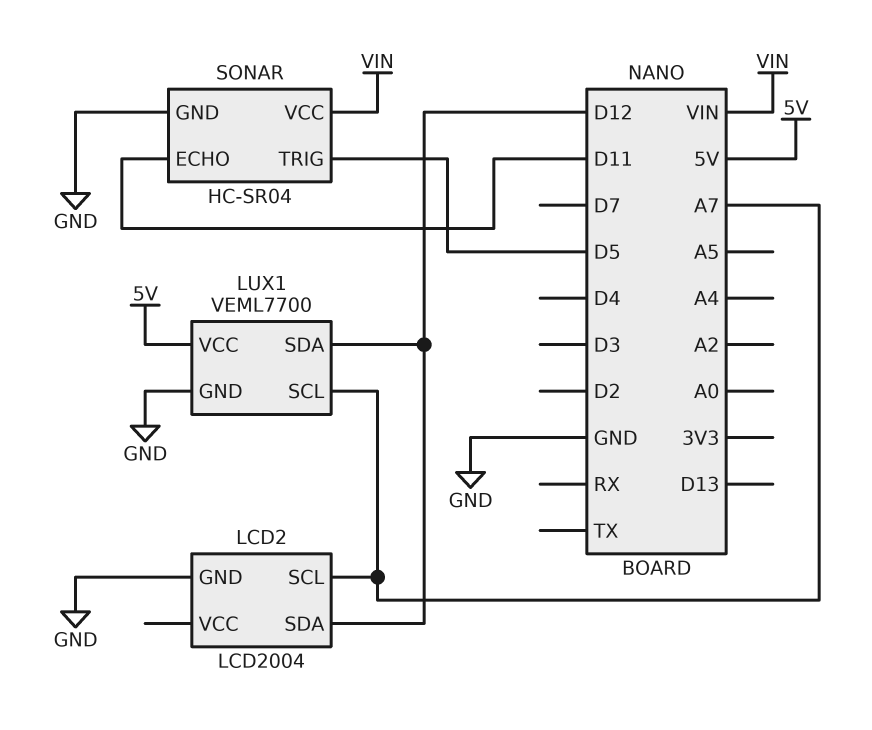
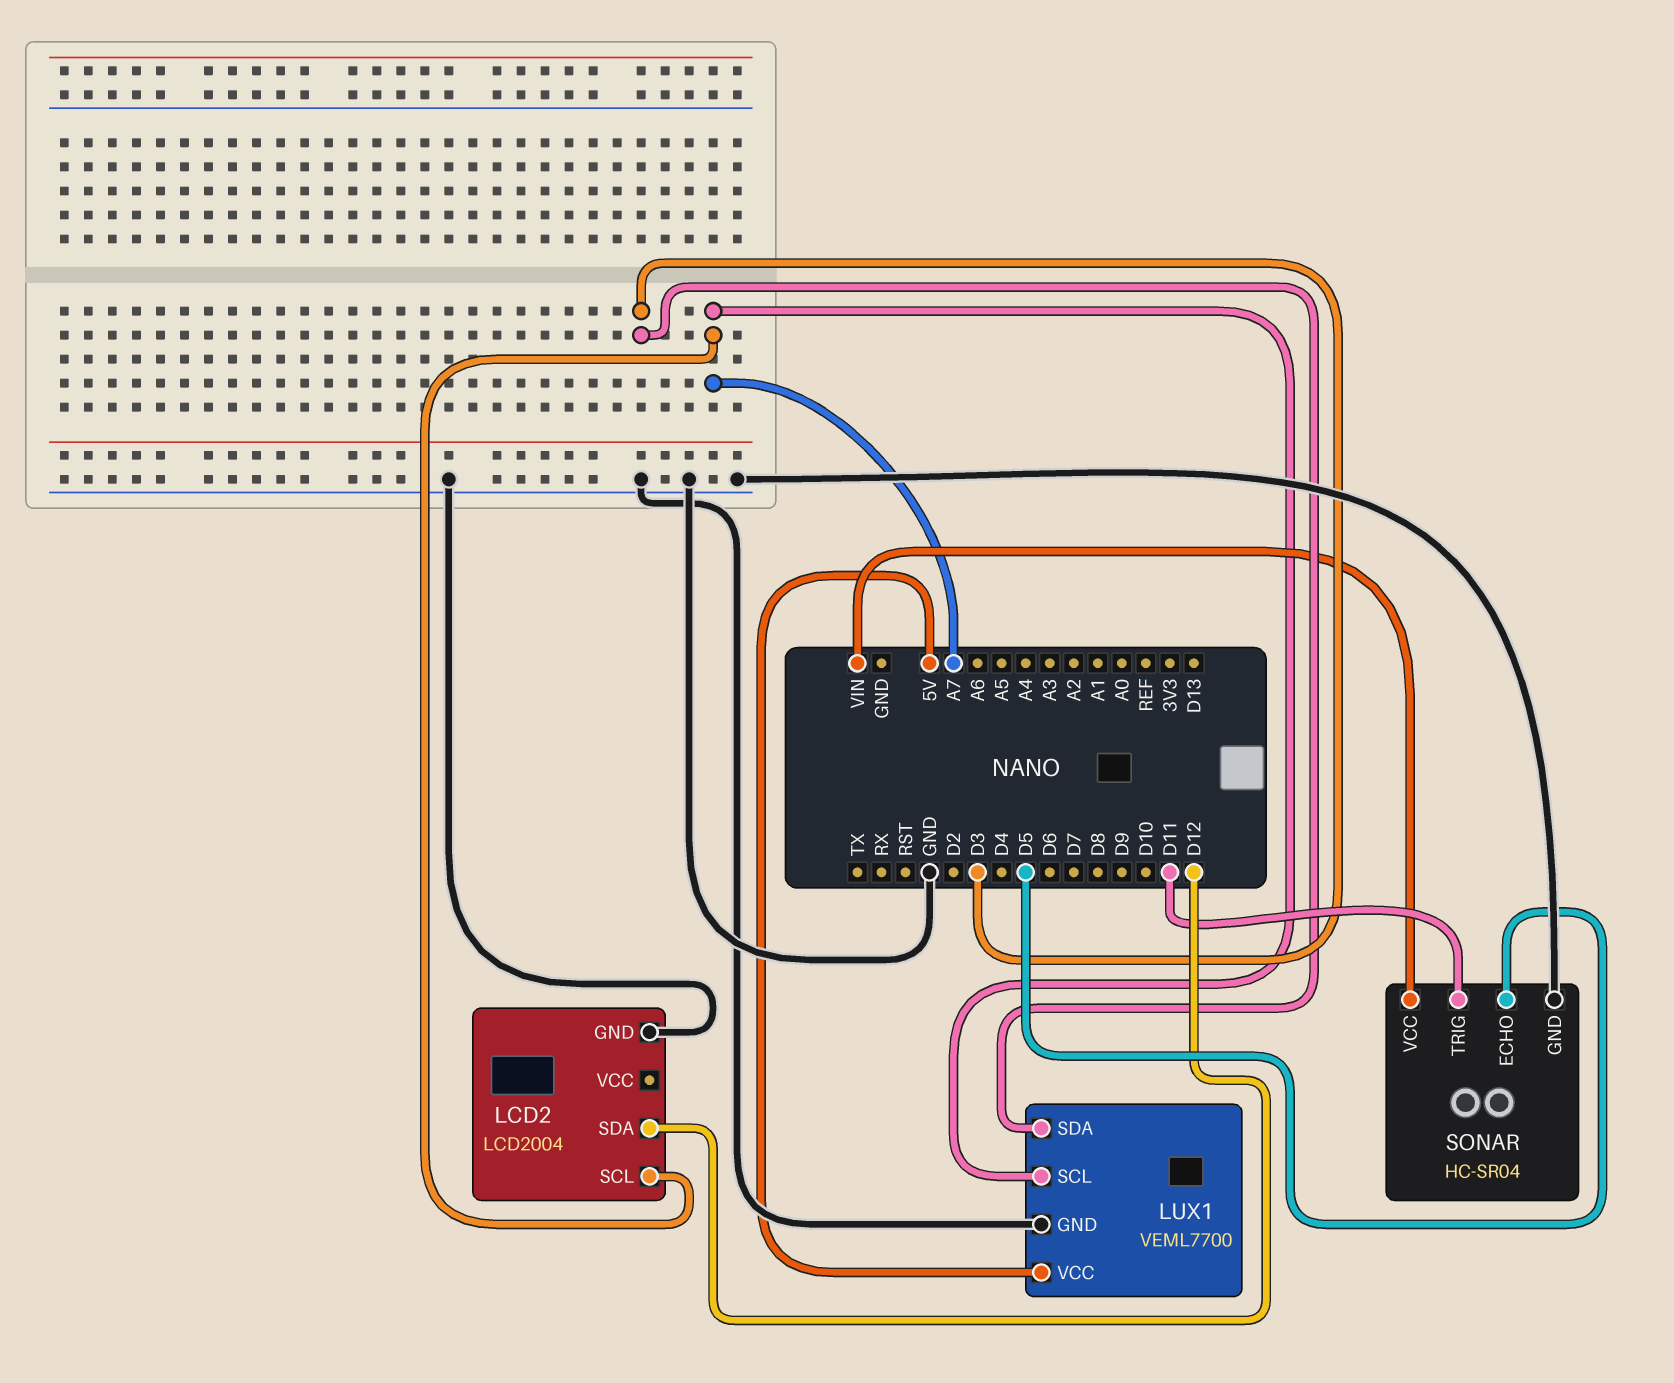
LUX1 pin SDA: D12 -> D3
SONAR pin ECHO: D11 -> D5
SONAR pin TRIG: D5 -> D11

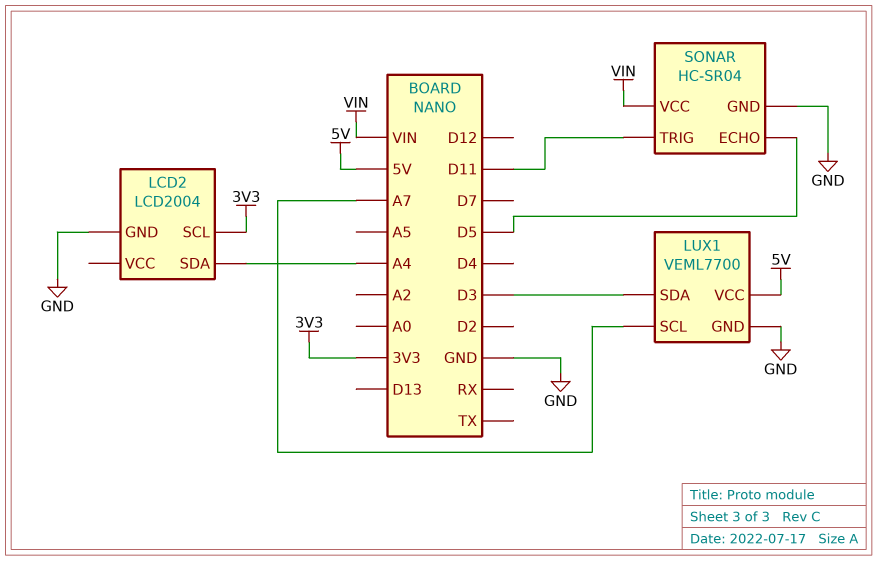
LCD2 pin SCL: A7 -> 3V3
LCD2 pin SDA: D12 -> A4

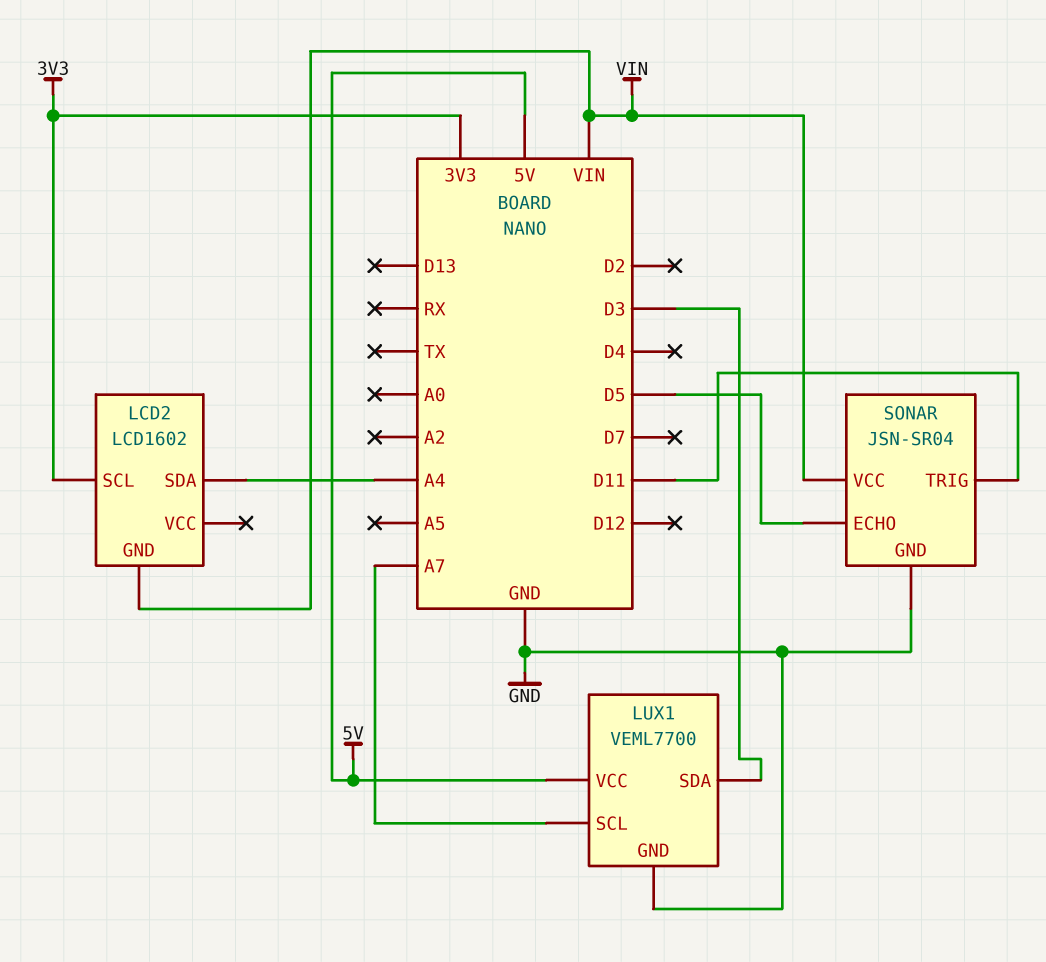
LCD2: LCD2004 -> LCD1602
LCD2 pin GND: GND -> VIN
SONAR: HC-SR04 -> JSN-SR04

